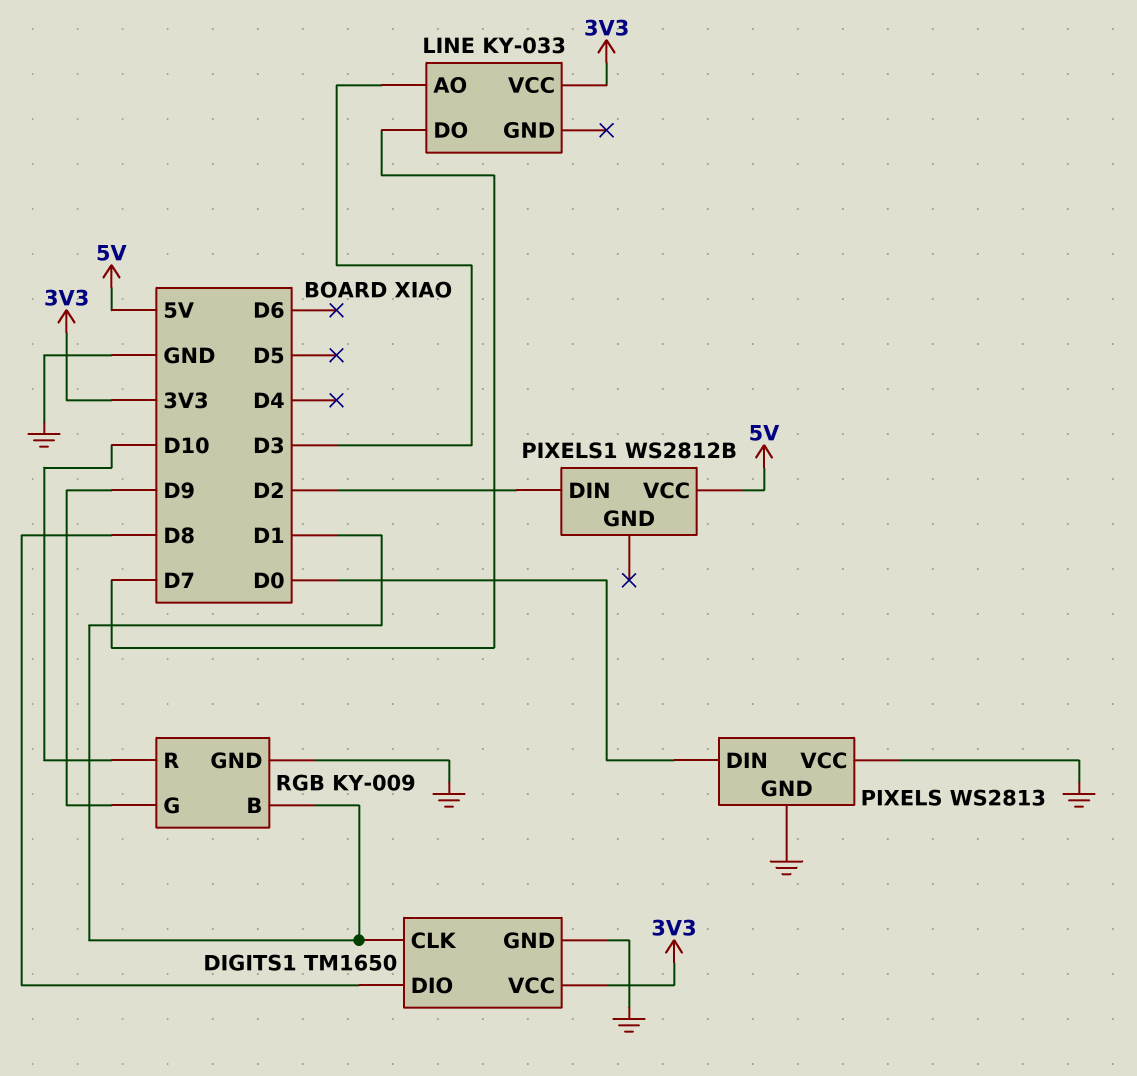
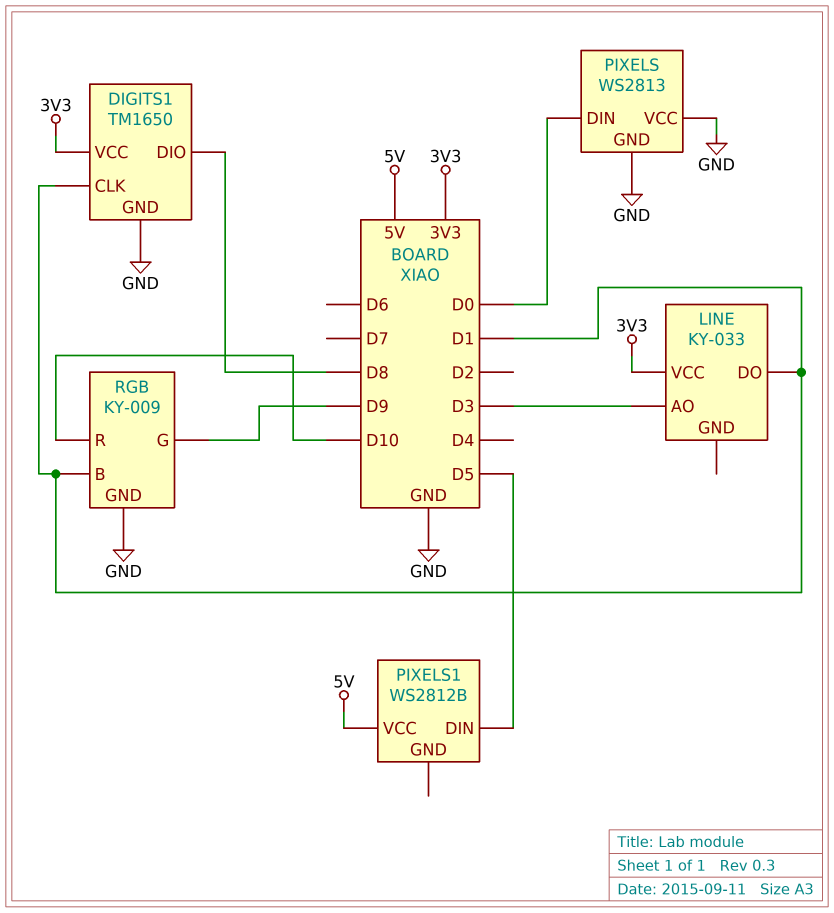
LINE pin DO: D7 -> D1
PIXELS1 pin DIN: D2 -> D5

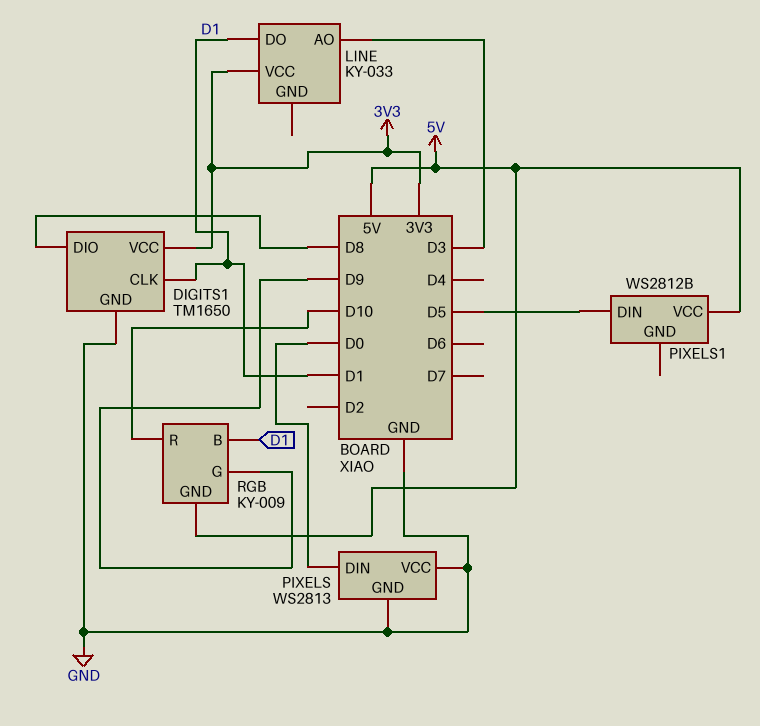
RGB pin GND: GND -> 5V

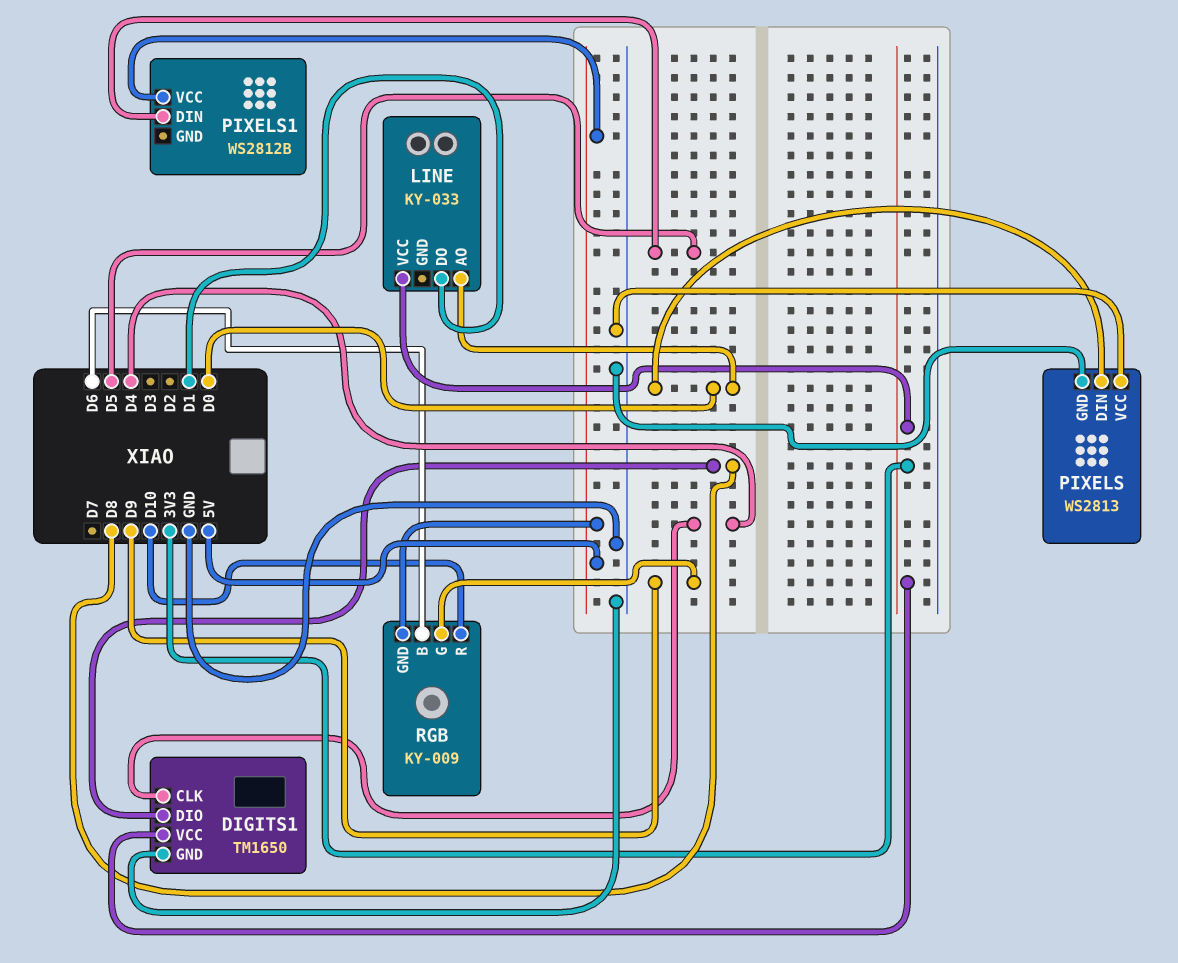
DIGITS1 pin CLK: D1 -> D4
LINE pin AO: D3 -> D0
RGB pin B: D1 -> D6

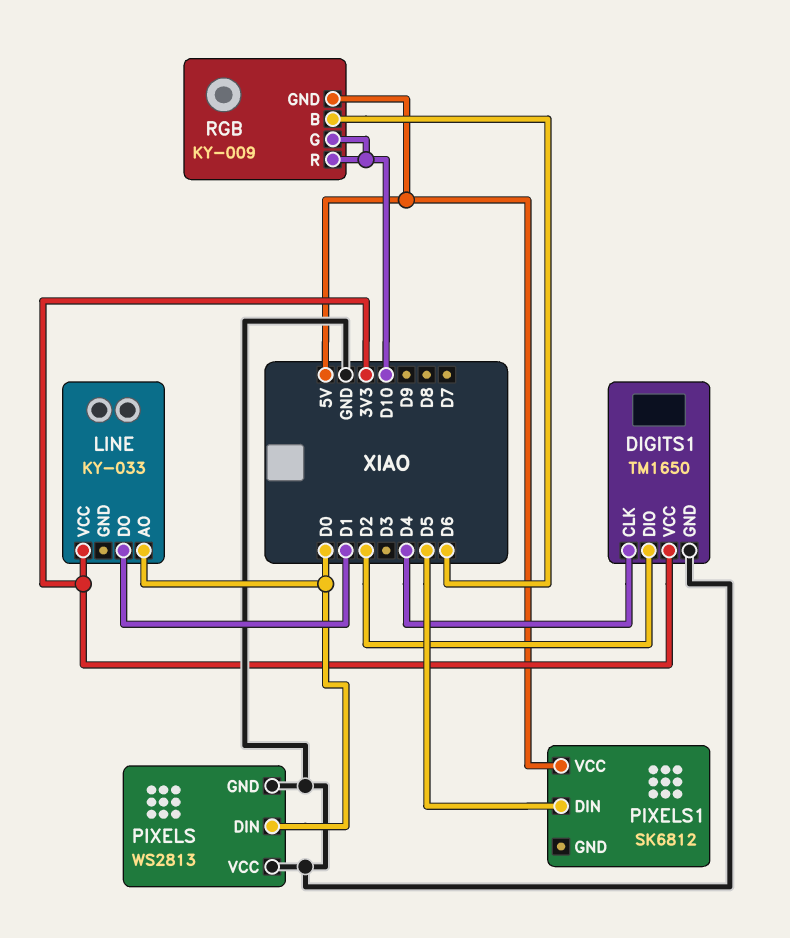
DIGITS1 pin DIO: D8 -> D2
PIXELS1: WS2812B -> SK6812
RGB pin G: D9 -> D10

